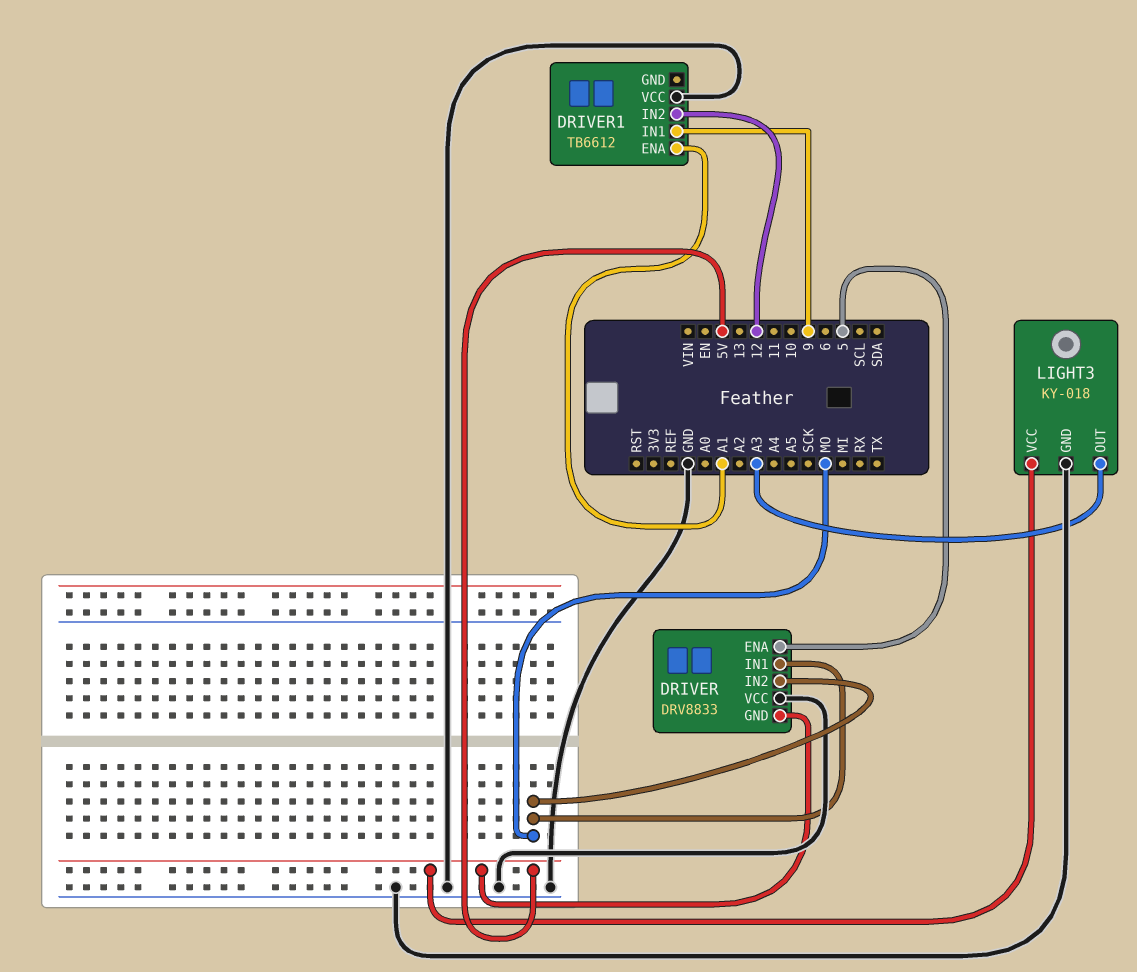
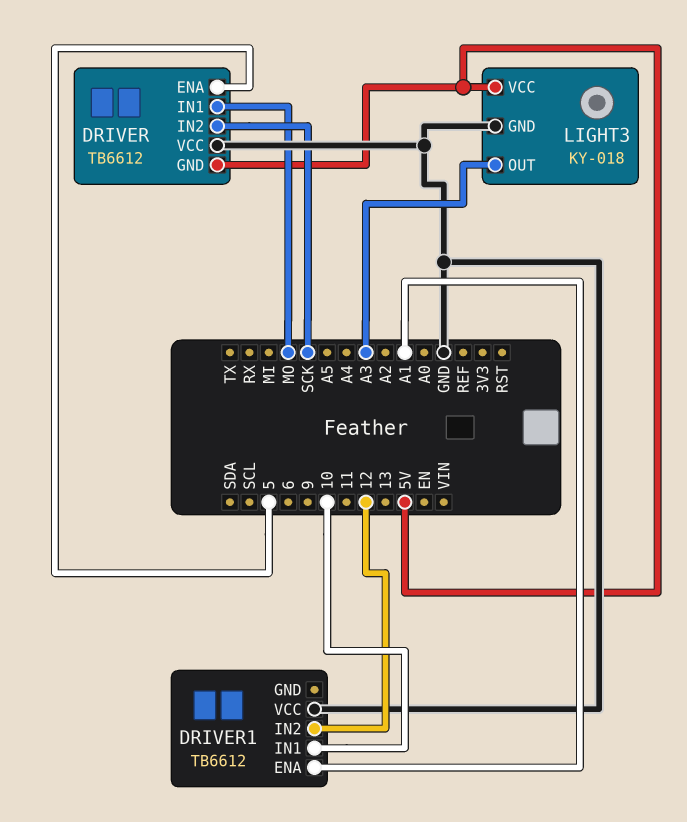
DRIVER: DRV8833 -> TB6612
DRIVER pin IN2: MO -> SCK
DRIVER1 pin IN1: 9 -> 10

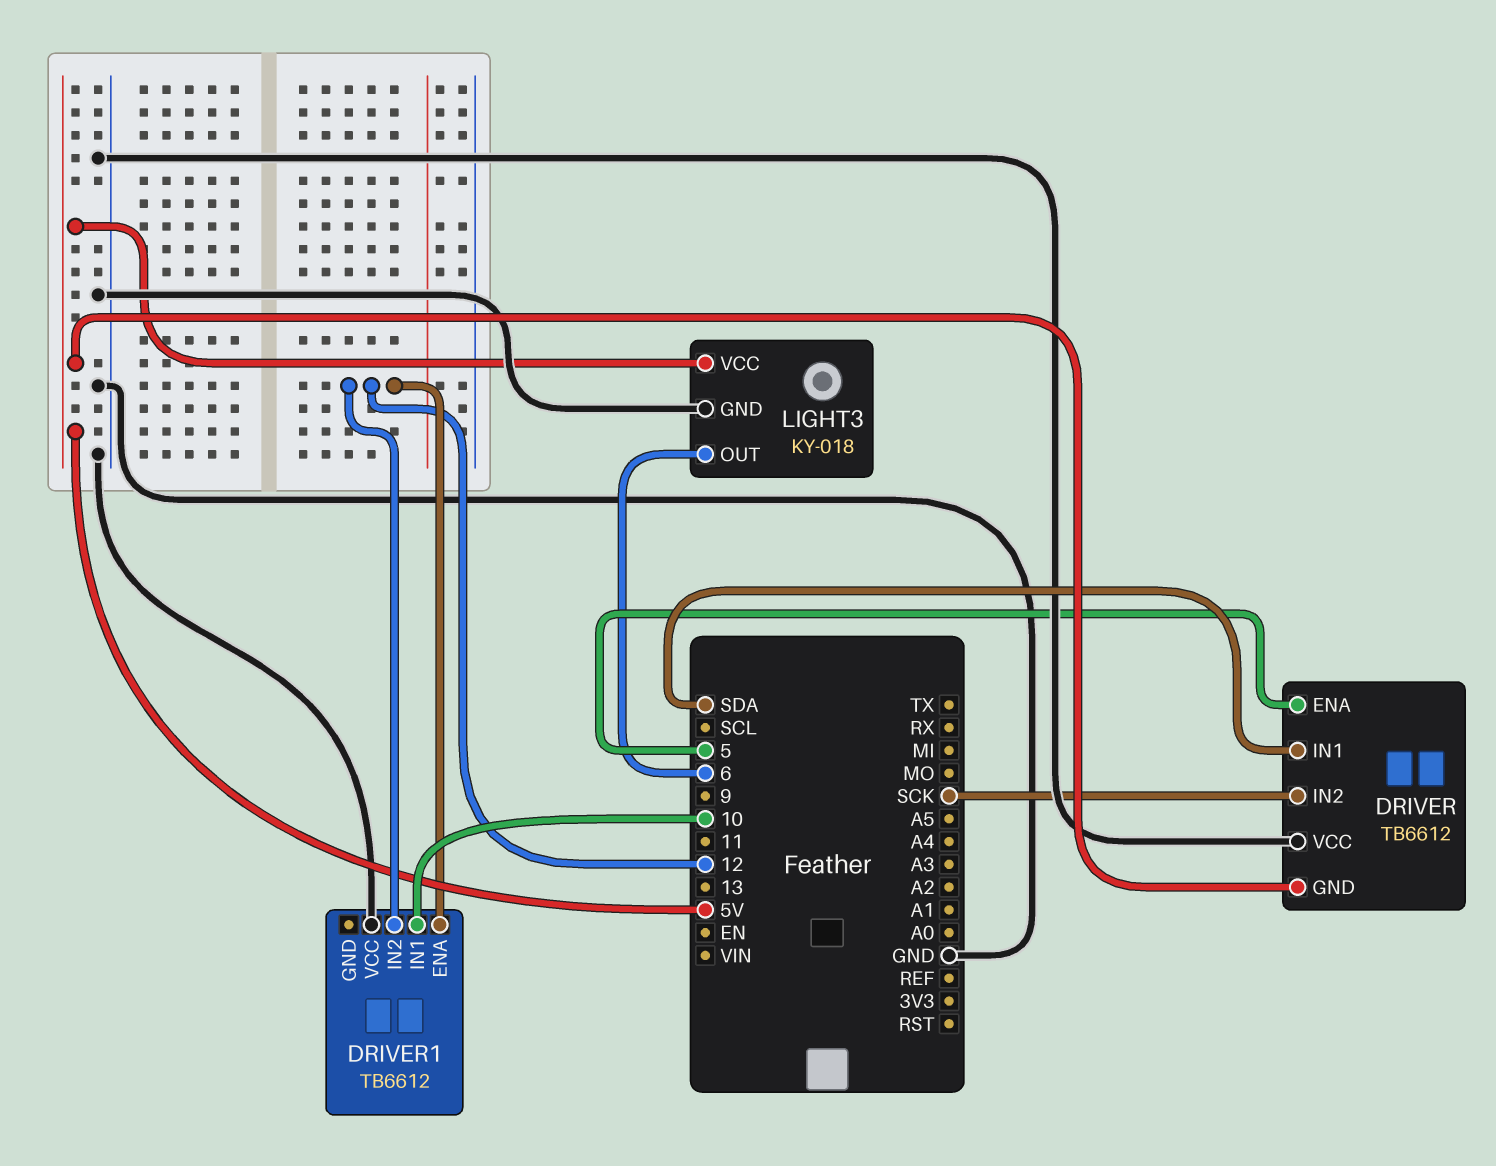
DRIVER pin IN1: MO -> SDA
DRIVER1 pin ENA: A1 -> 12
LIGHT3 pin OUT: A3 -> 6

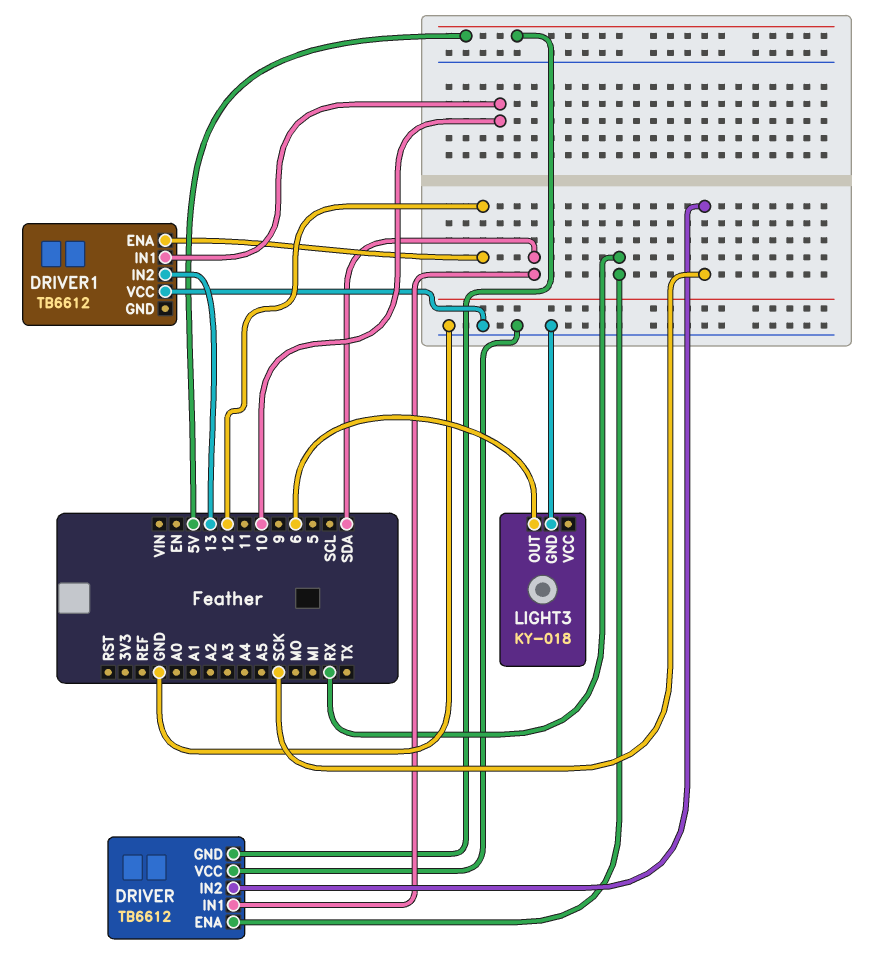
DRIVER pin ENA: 5 -> RX
DRIVER1 pin IN2: 12 -> 13
LIGHT3 pin VCC: 5V -> none

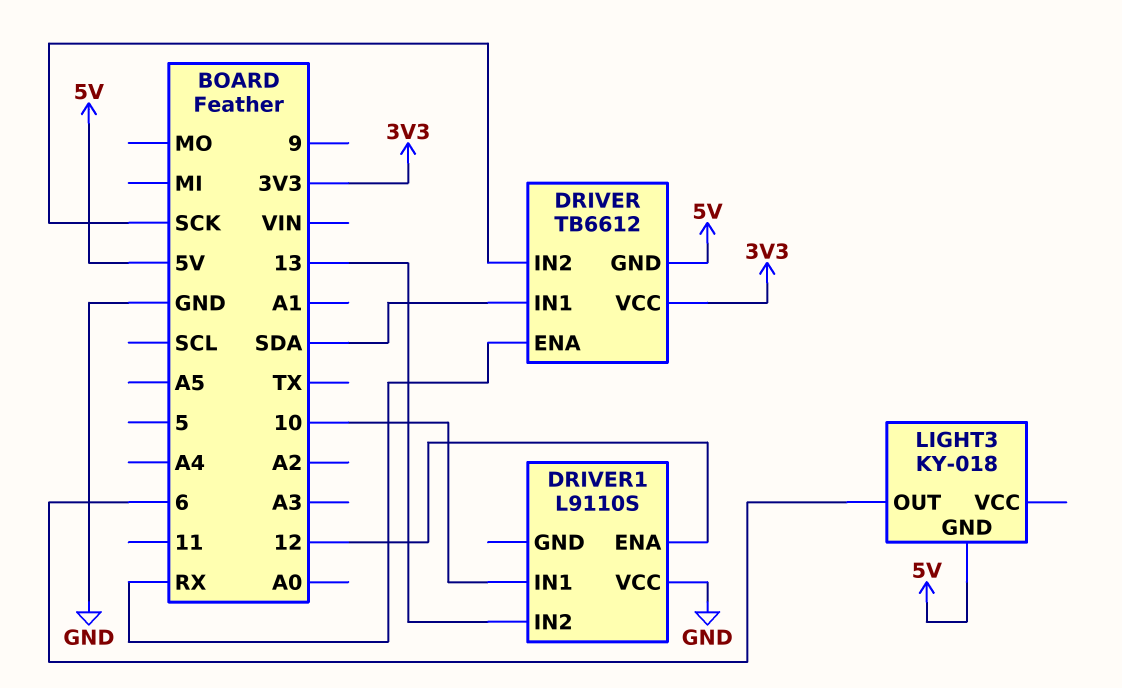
DRIVER pin VCC: GND -> 3V3
DRIVER1: TB6612 -> L9110S
LIGHT3 pin GND: GND -> 5V

